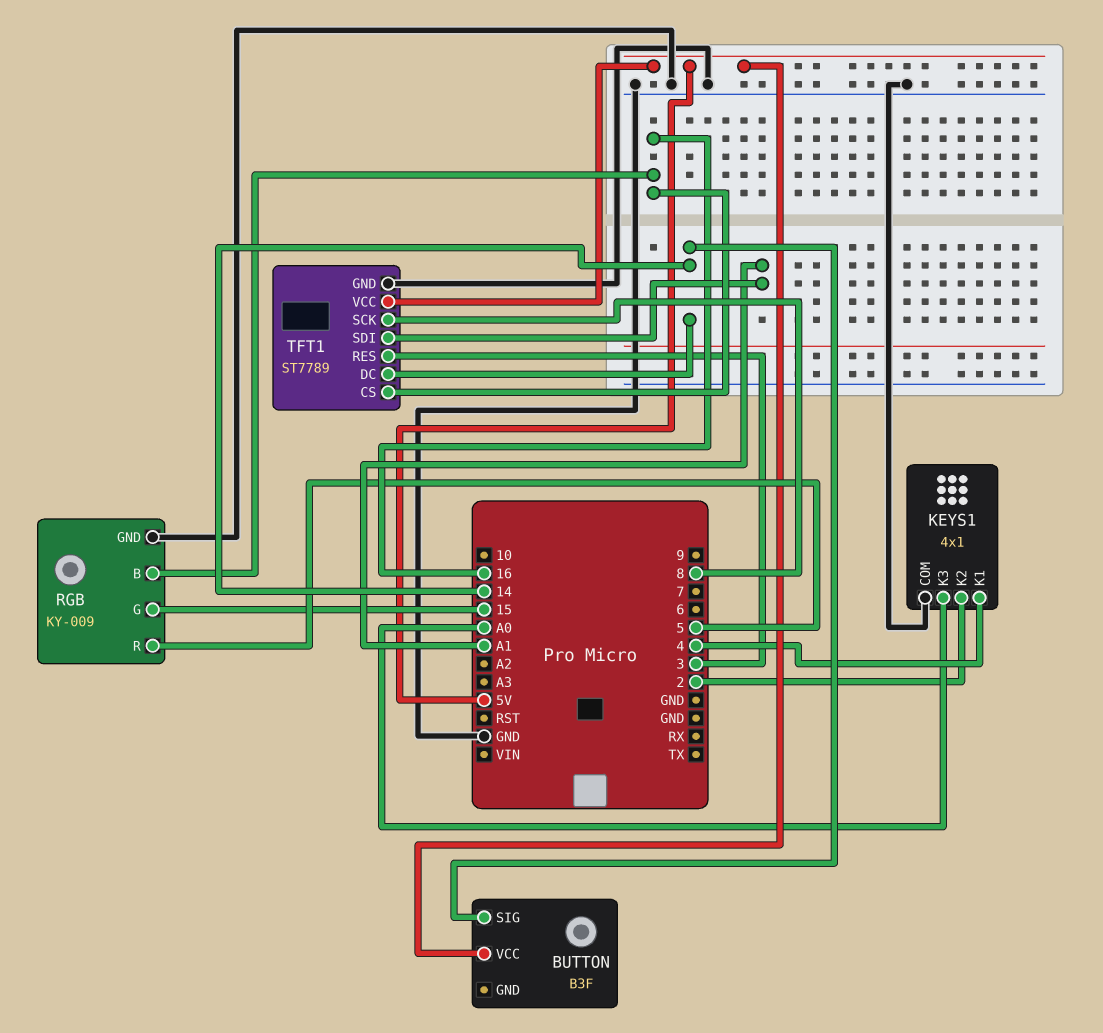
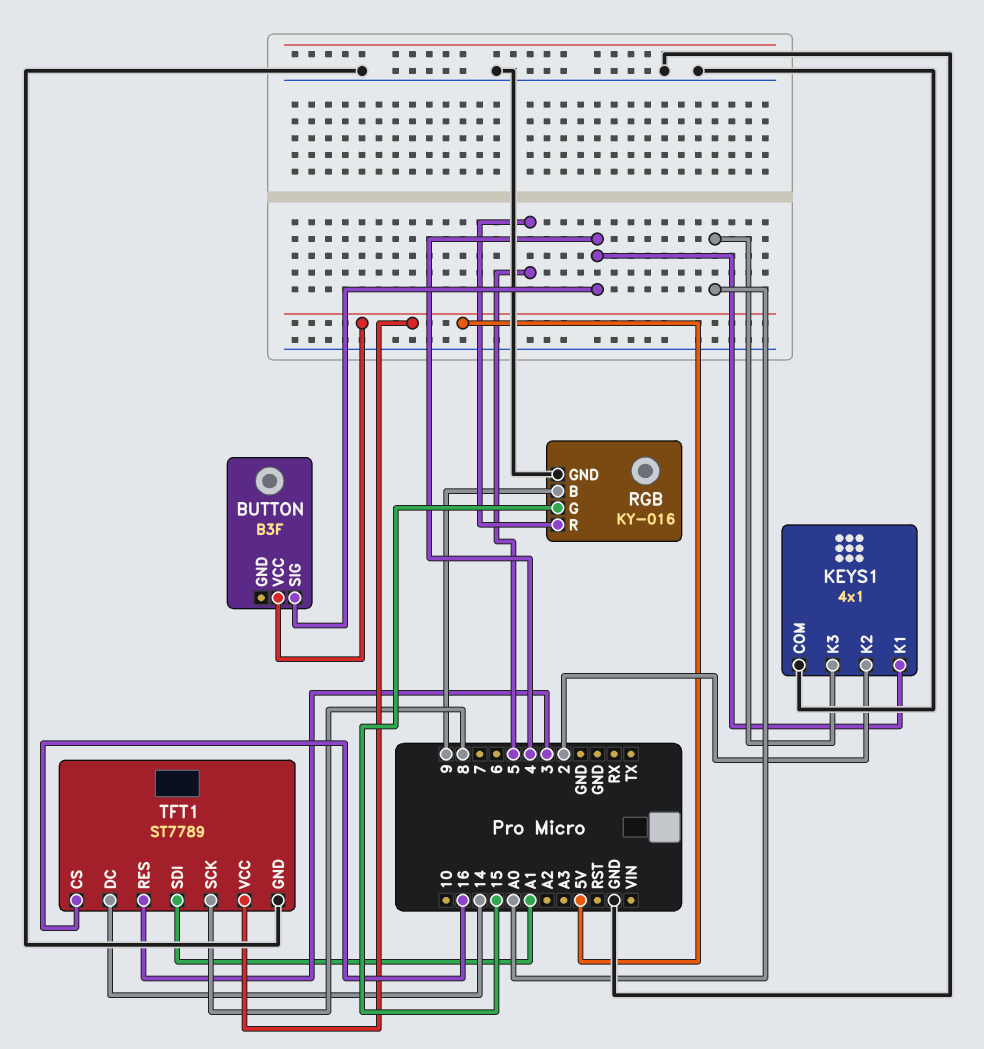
BUTTON pin SIG: 14 -> 4
RGB: KY-009 -> KY-016
RGB pin B: 16 -> 9

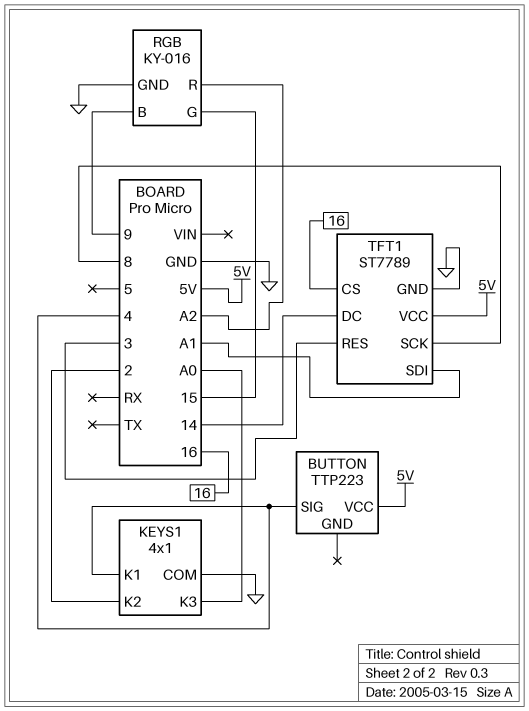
BUTTON: B3F -> TTP223
RGB pin R: 5 -> A2

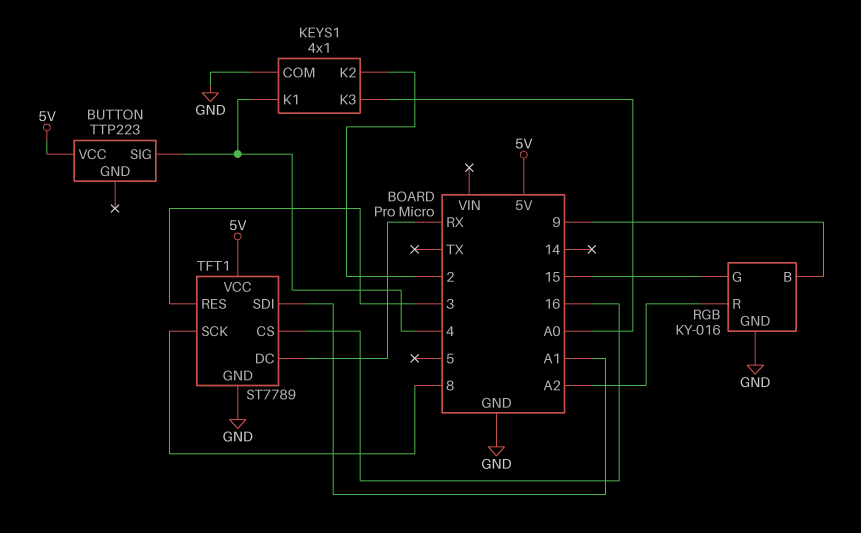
TFT1 pin DC: 14 -> RX

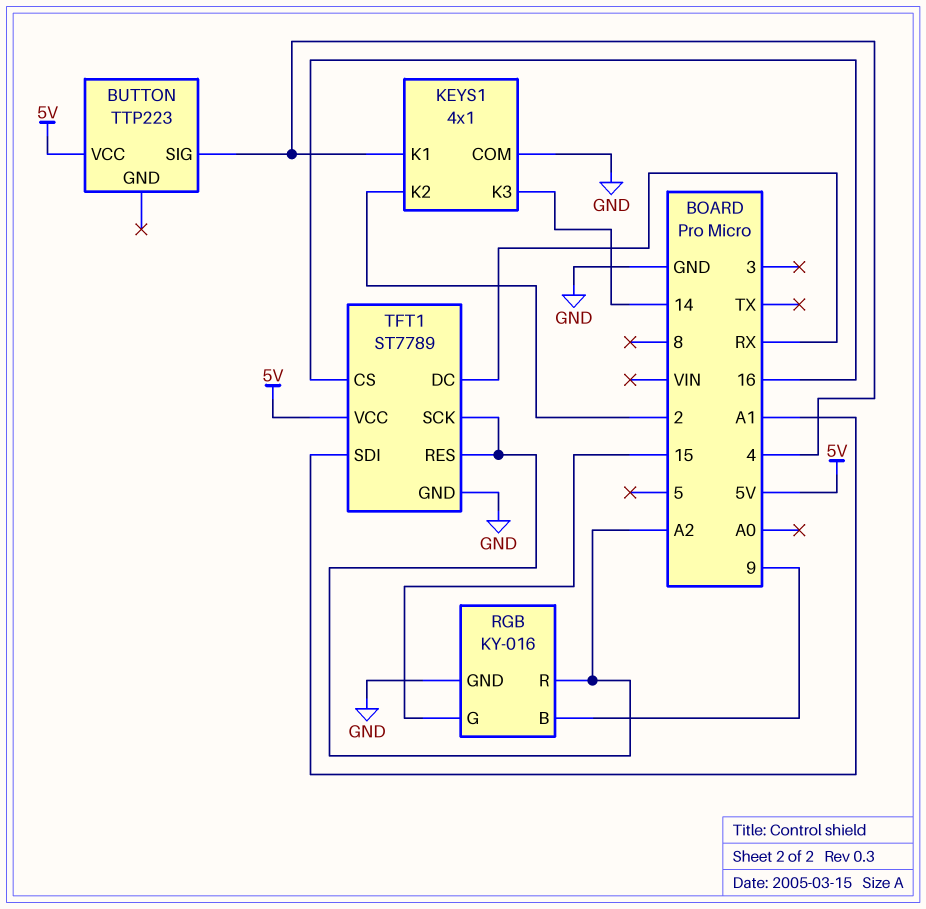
KEYS1 pin K3: A0 -> 14
TFT1 pin RES: 3 -> A2
TFT1 pin SCK: 8 -> A2

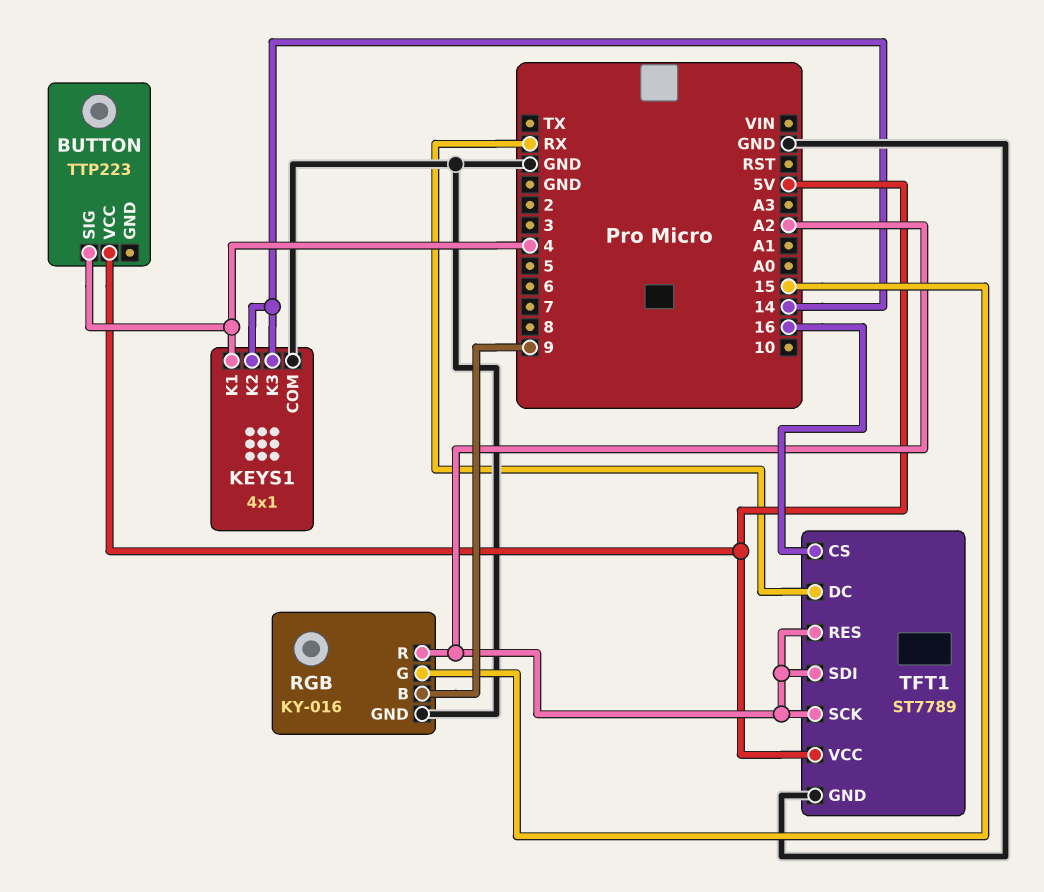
KEYS1 pin K2: 2 -> 14
TFT1 pin SDI: A1 -> A2

